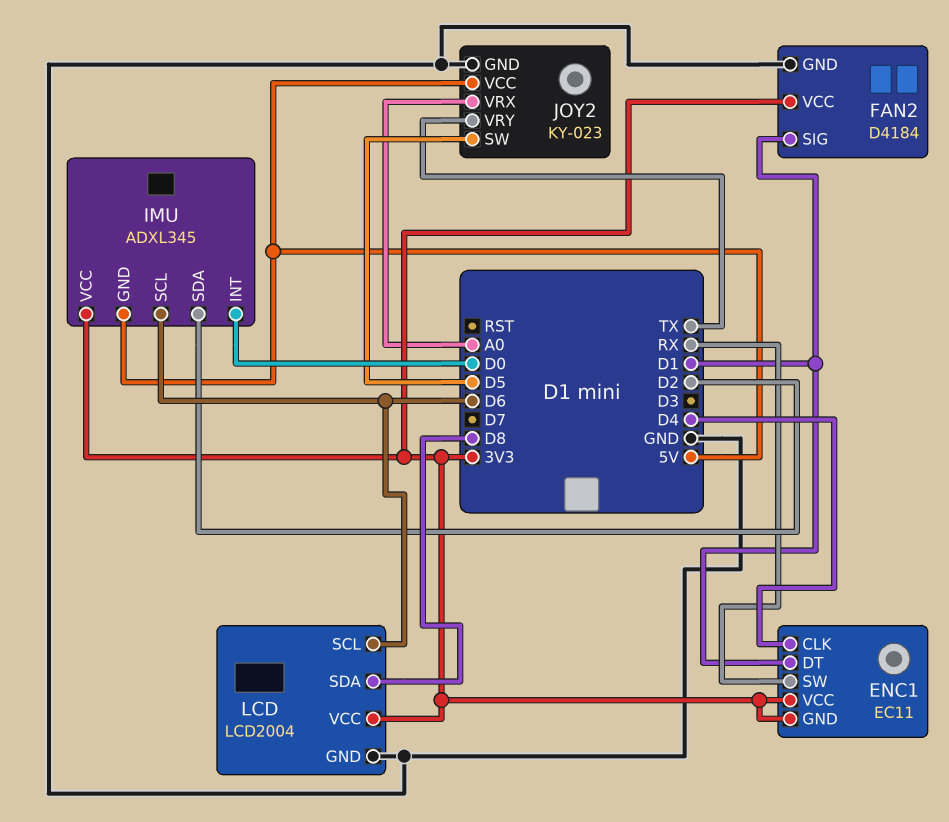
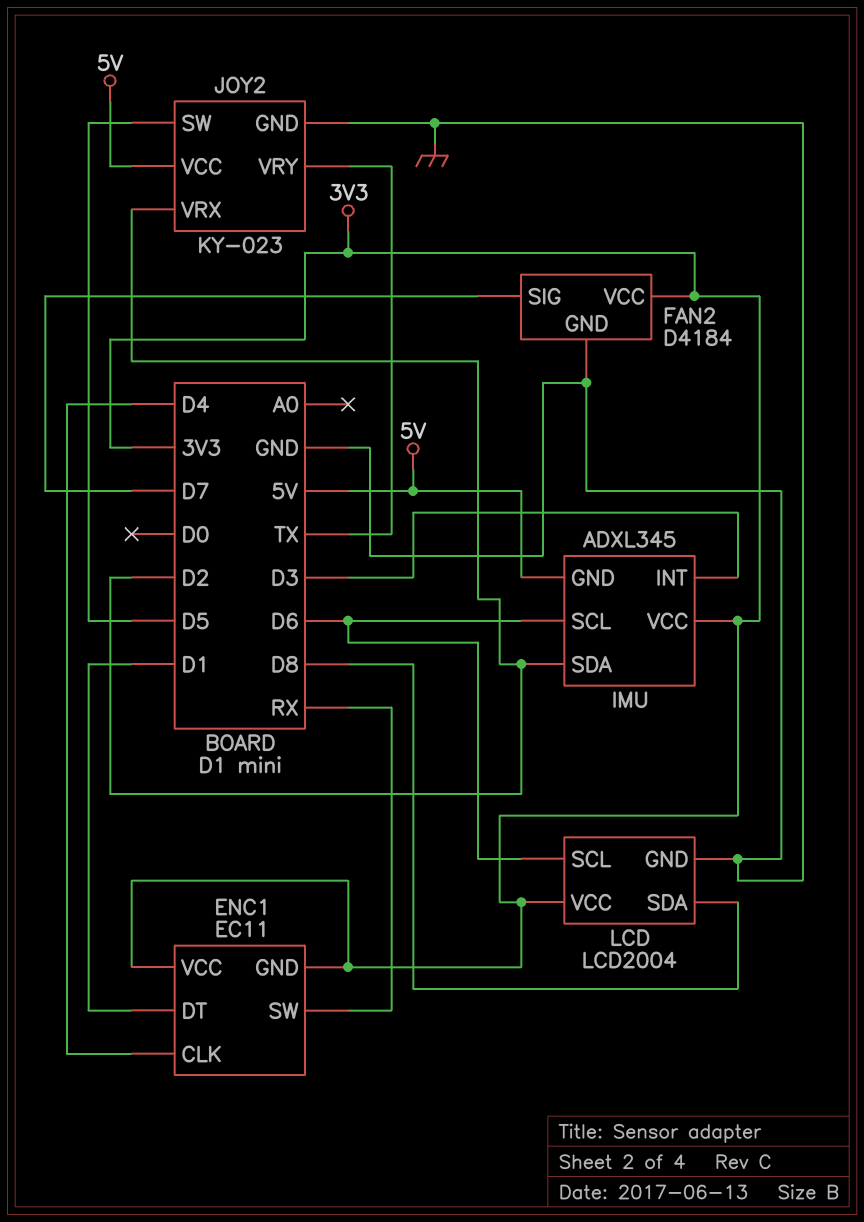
FAN2 pin SIG: D1 -> D7
IMU pin INT: D0 -> D3
JOY2 pin VRX: A0 -> D2

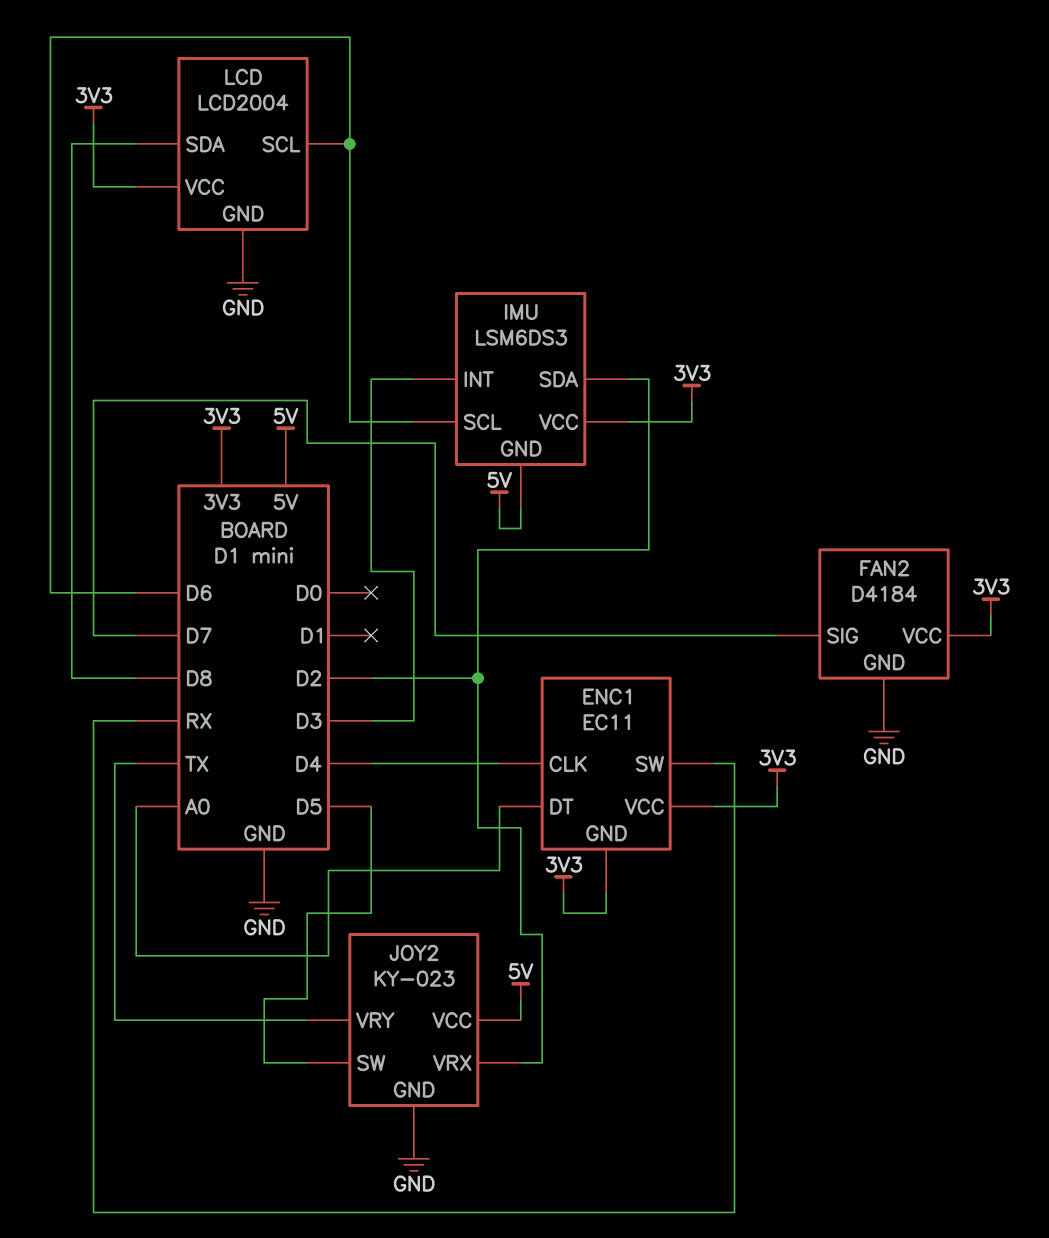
ENC1 pin DT: D1 -> A0
IMU: ADXL345 -> LSM6DS3

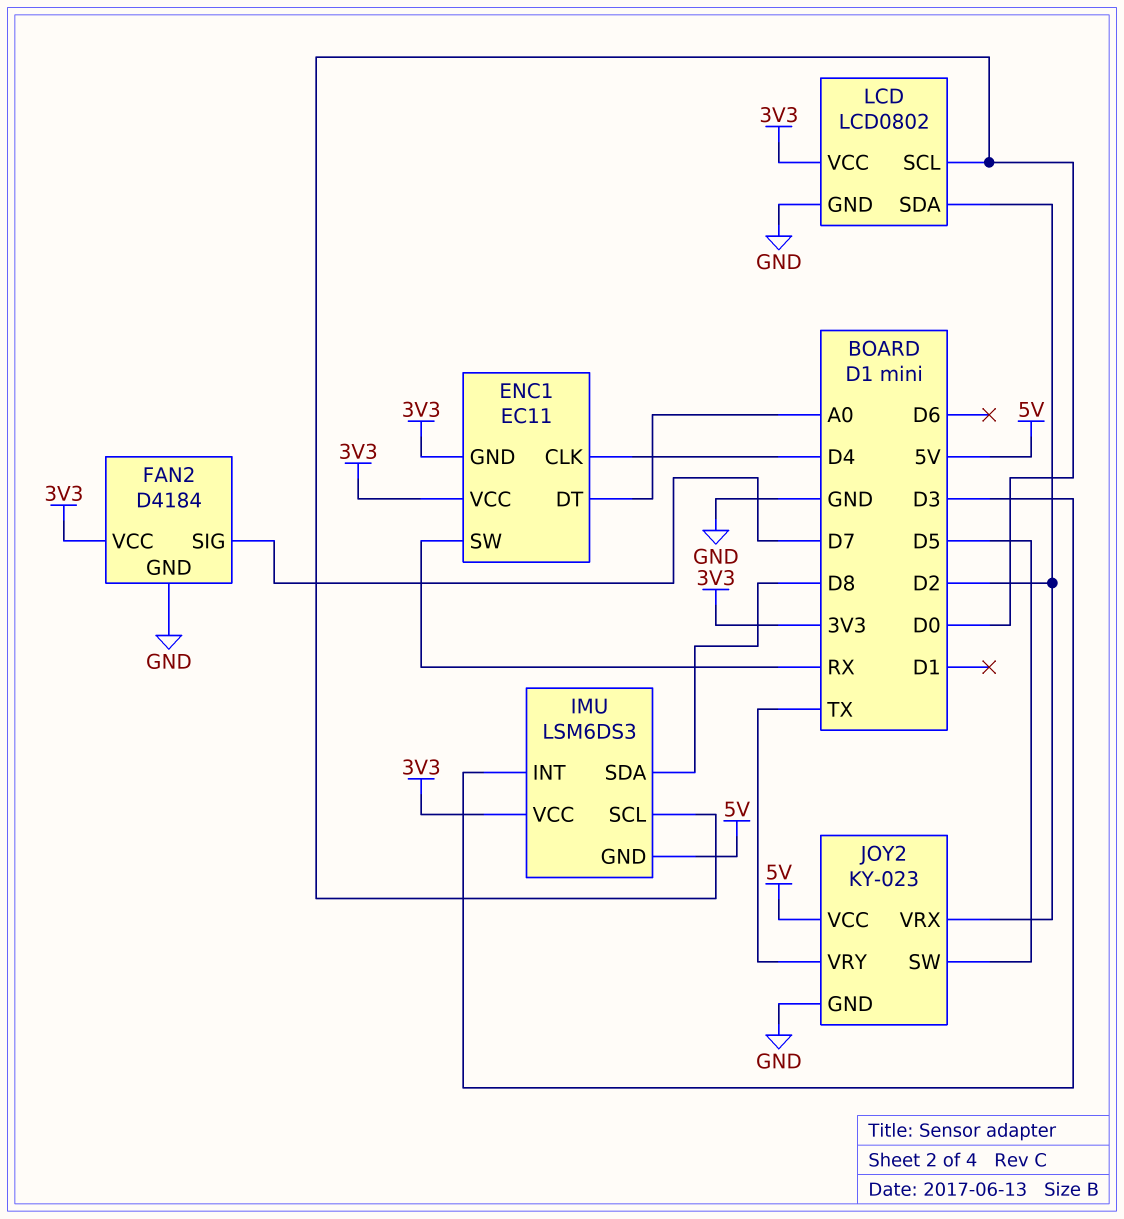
IMU pin SCL: D6 -> D0
IMU pin SDA: D2 -> D8
LCD: LCD2004 -> LCD0802
LCD pin SCL: D6 -> D0
LCD pin SDA: D8 -> D2

